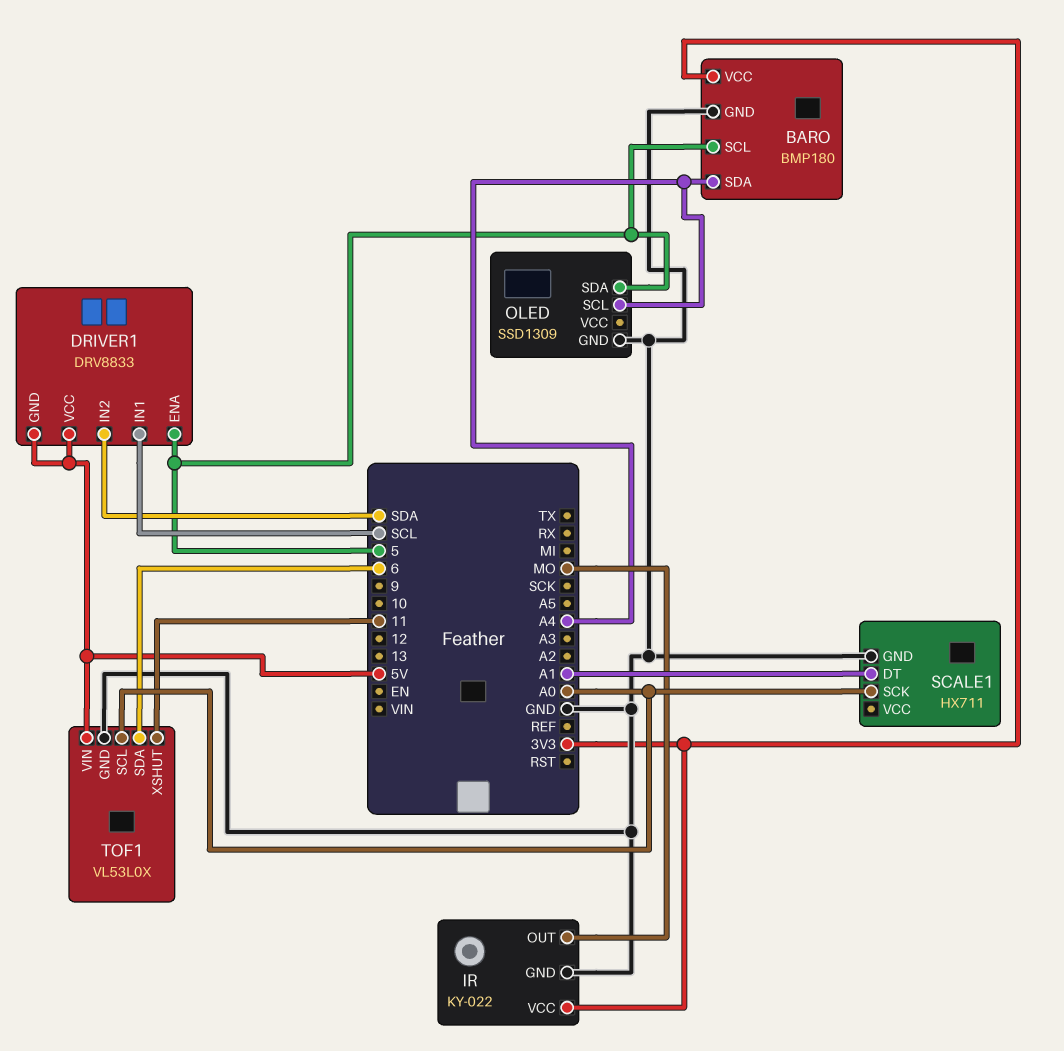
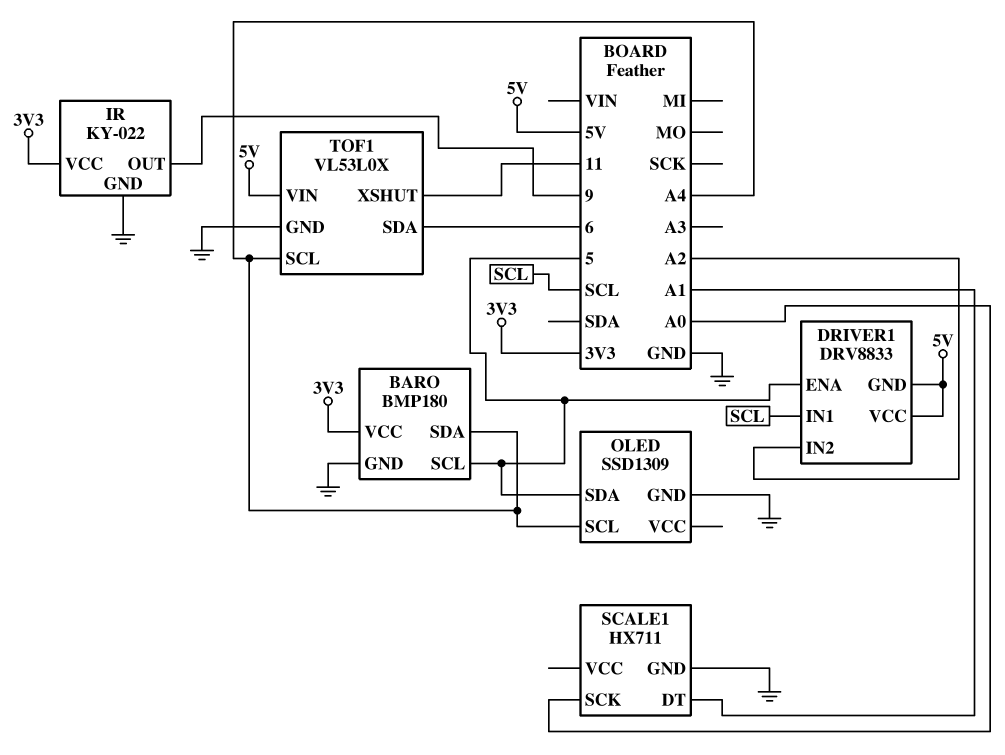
DRIVER1 pin IN2: SDA -> A2
IR pin OUT: MO -> 9
TOF1 pin SCL: A0 -> A4

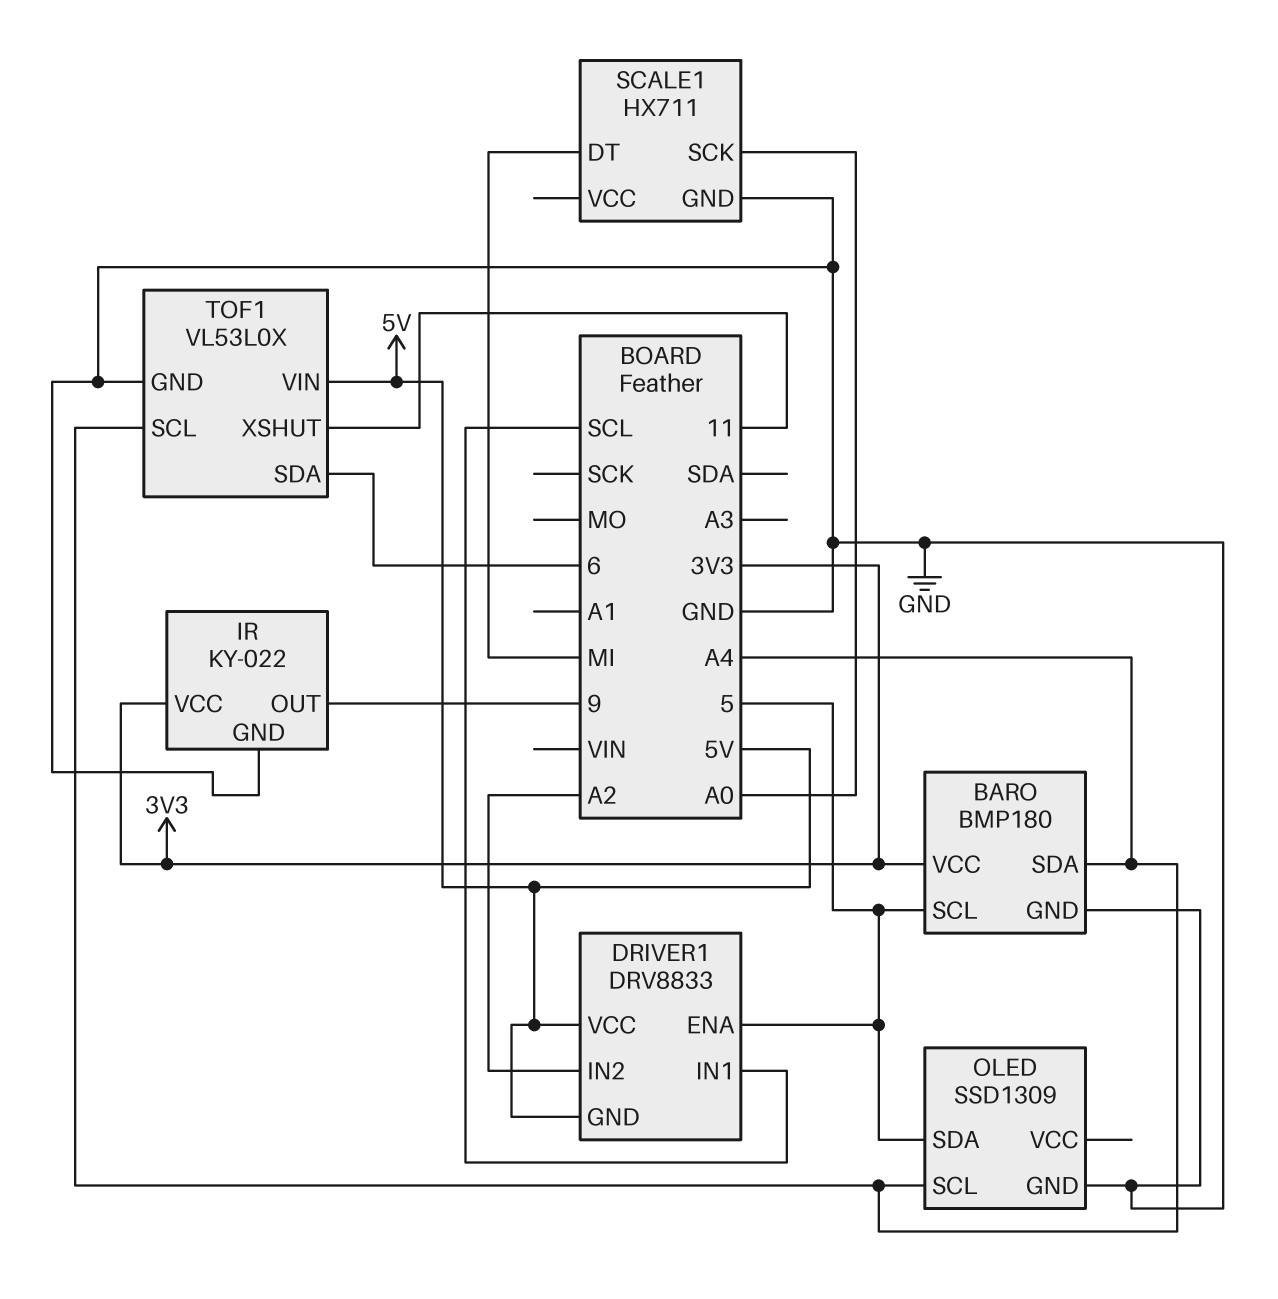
SCALE1 pin DT: A1 -> MI

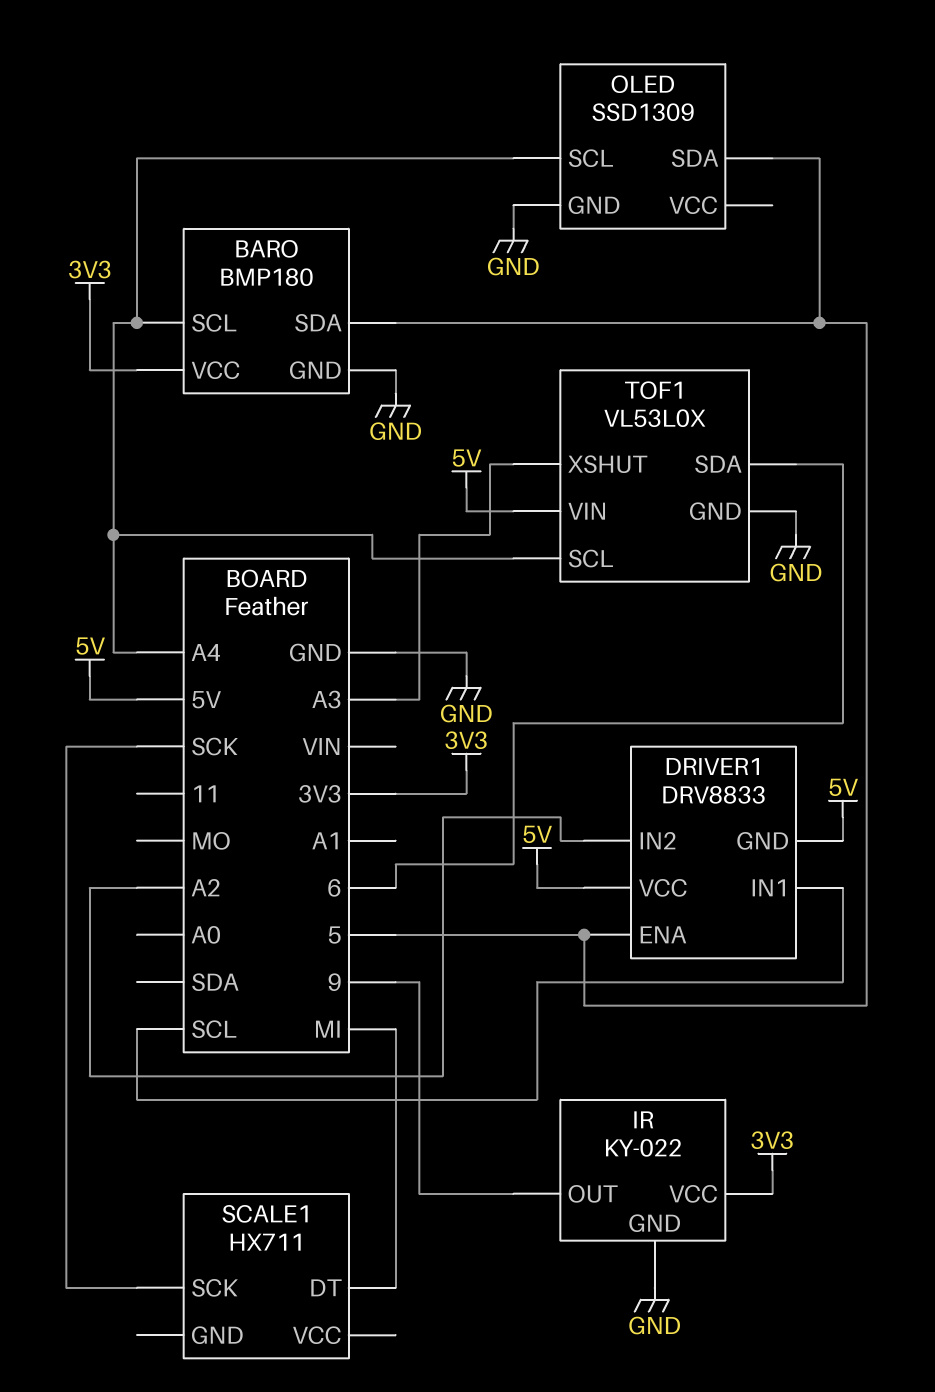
BARO pin SCL: 5 -> A4
BARO pin SDA: A4 -> 5
SCALE1 pin GND: GND -> none
SCALE1 pin SCK: A0 -> SCK
TOF1 pin XSHUT: 11 -> A3

